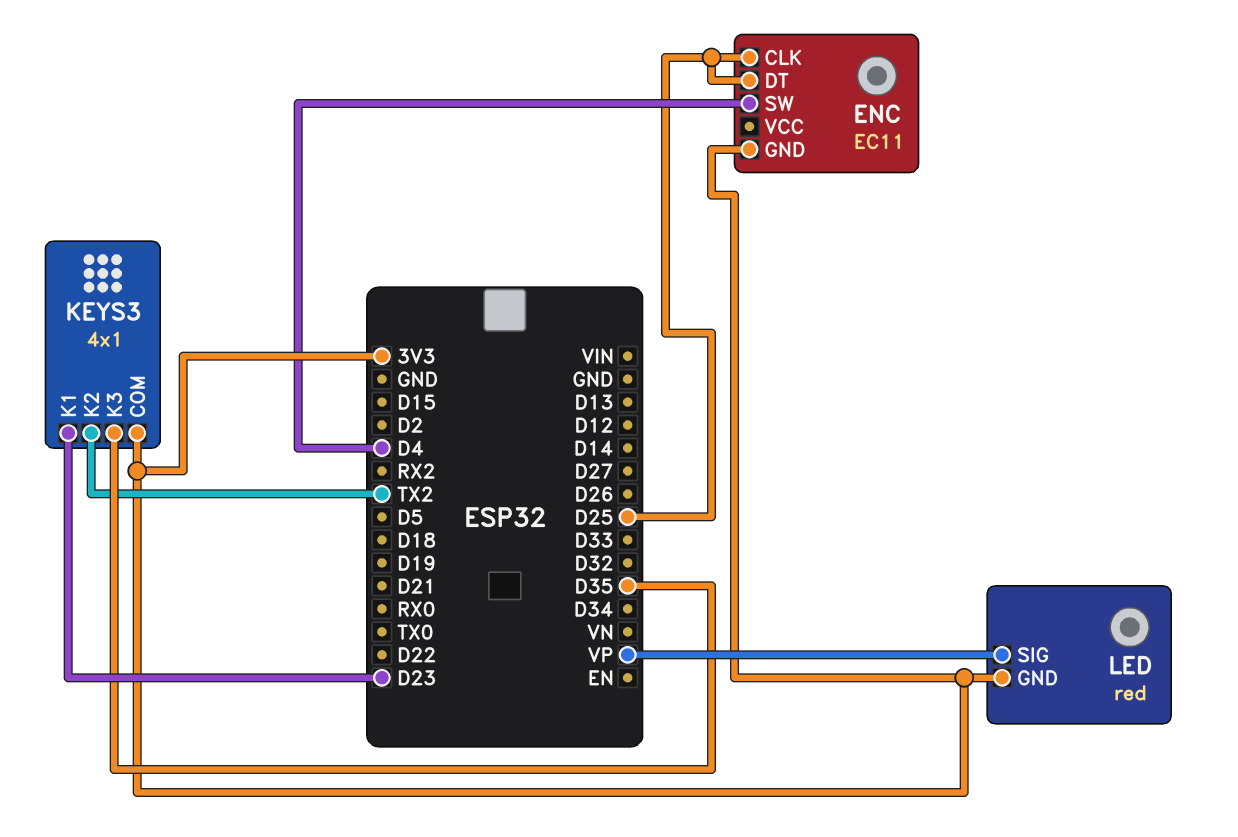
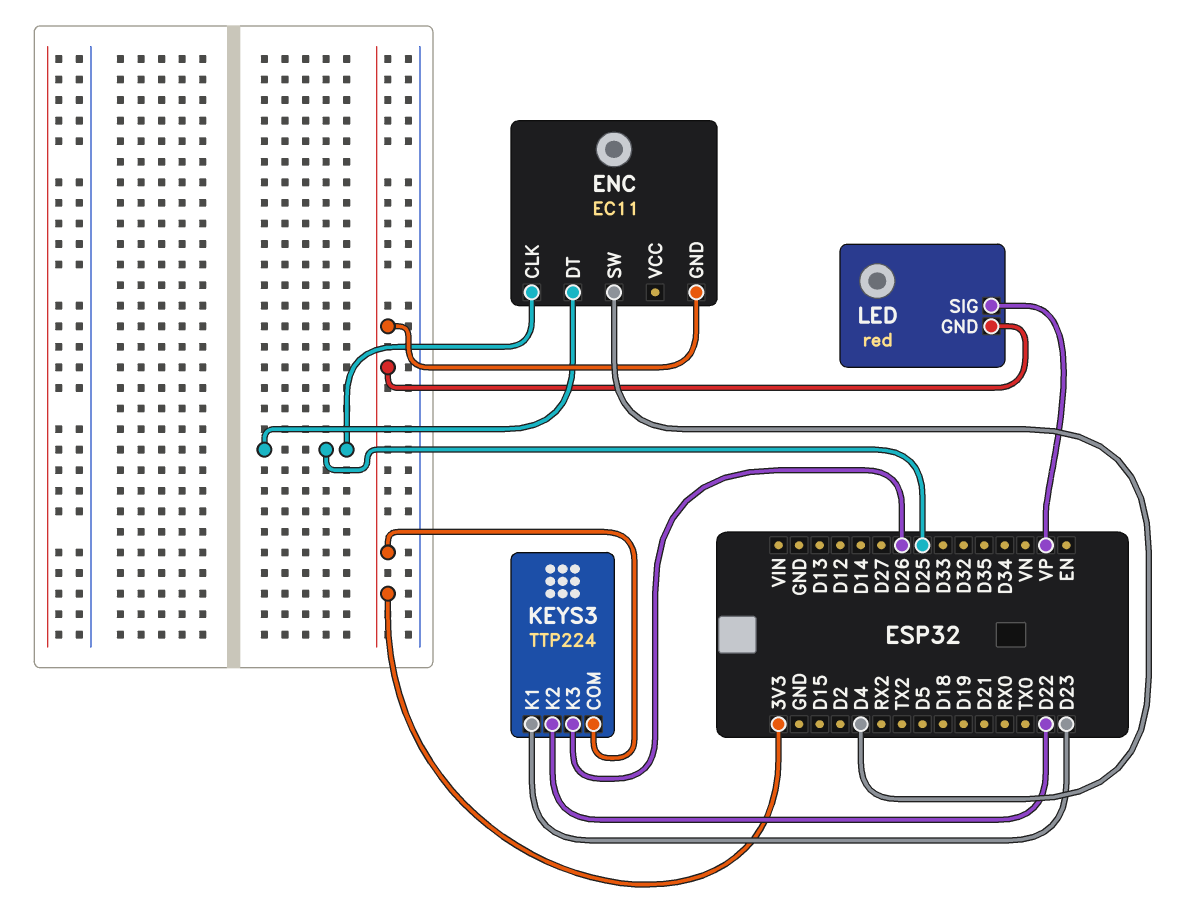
KEYS3: 4x1 -> TTP224
KEYS3 pin K2: TX2 -> D22
KEYS3 pin K3: D35 -> D26

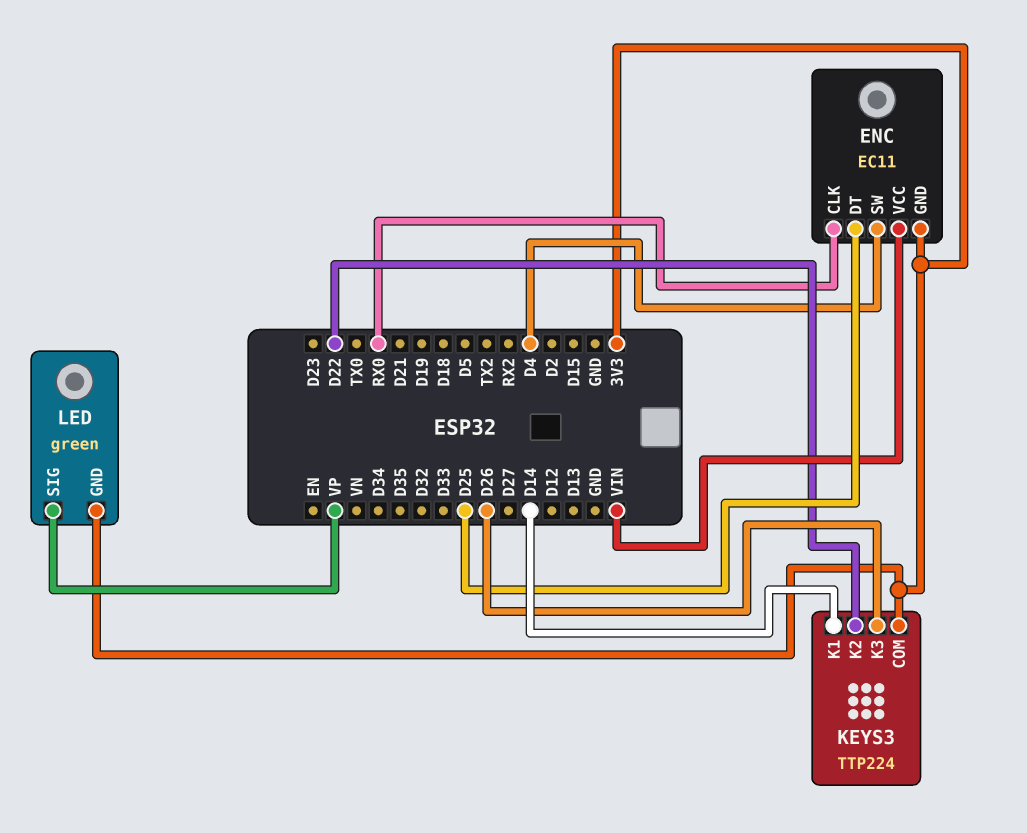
ENC pin CLK: D25 -> RX0
ENC pin VCC: none -> VIN
KEYS3 pin K1: D23 -> D14
LED: red -> green

